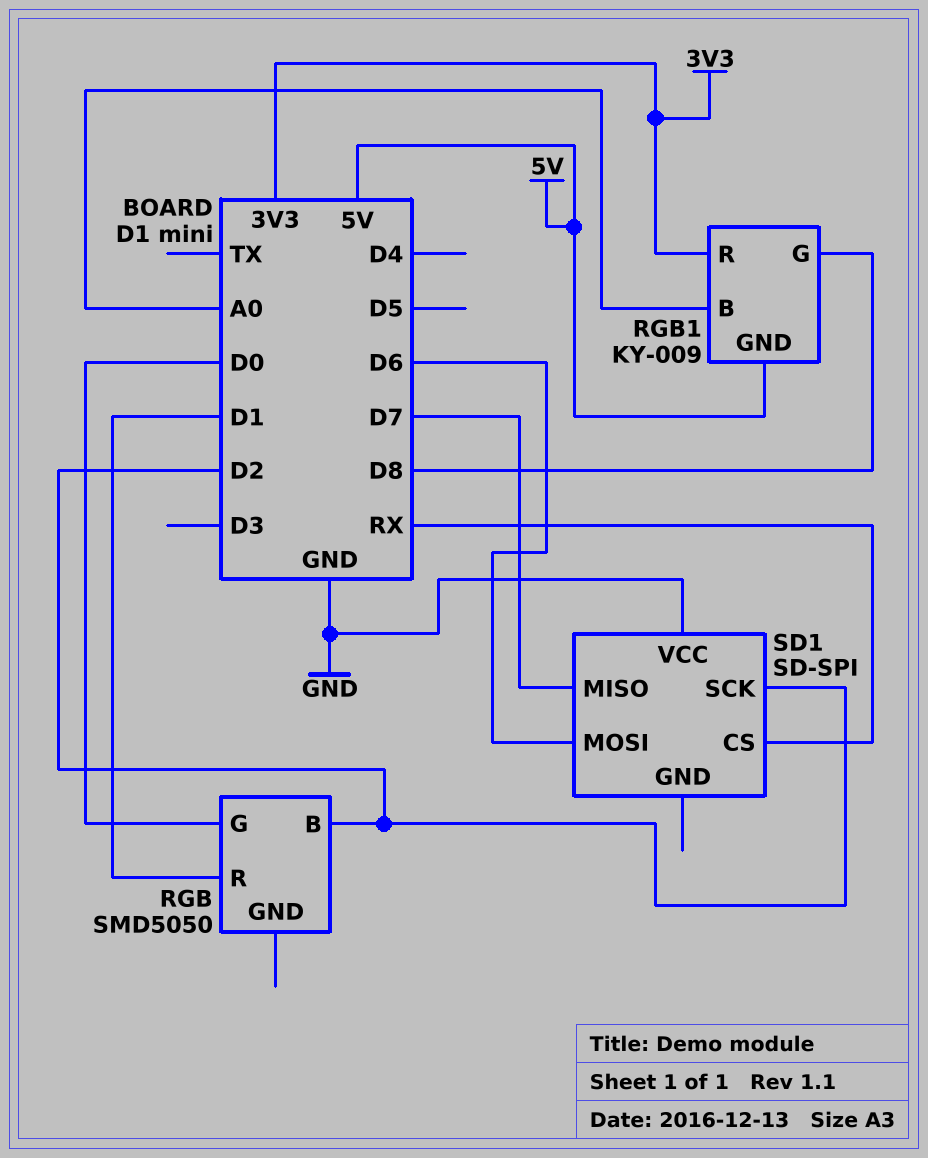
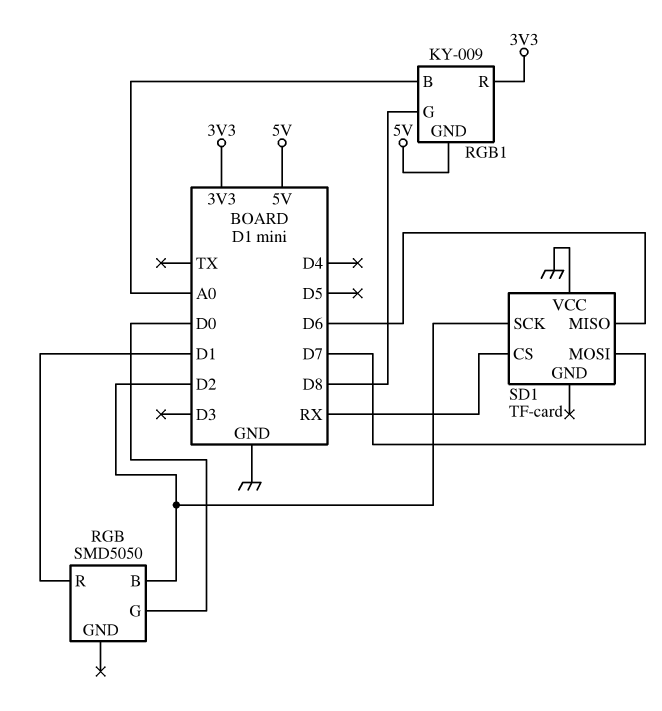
SD1: SD-SPI -> TF-card
SD1 pin MISO: D7 -> D6
SD1 pin MOSI: D6 -> D7

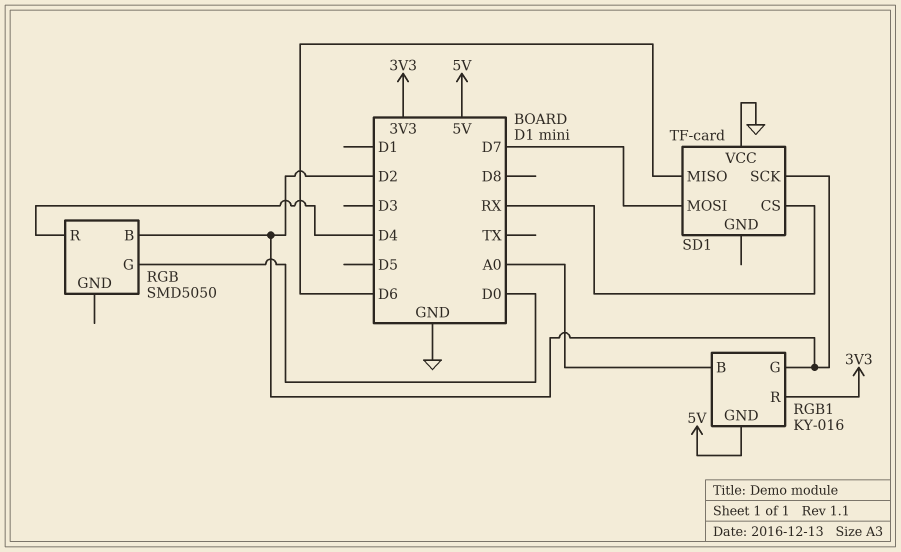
RGB pin R: D1 -> D4
RGB1: KY-009 -> KY-016
RGB1 pin G: D8 -> D2

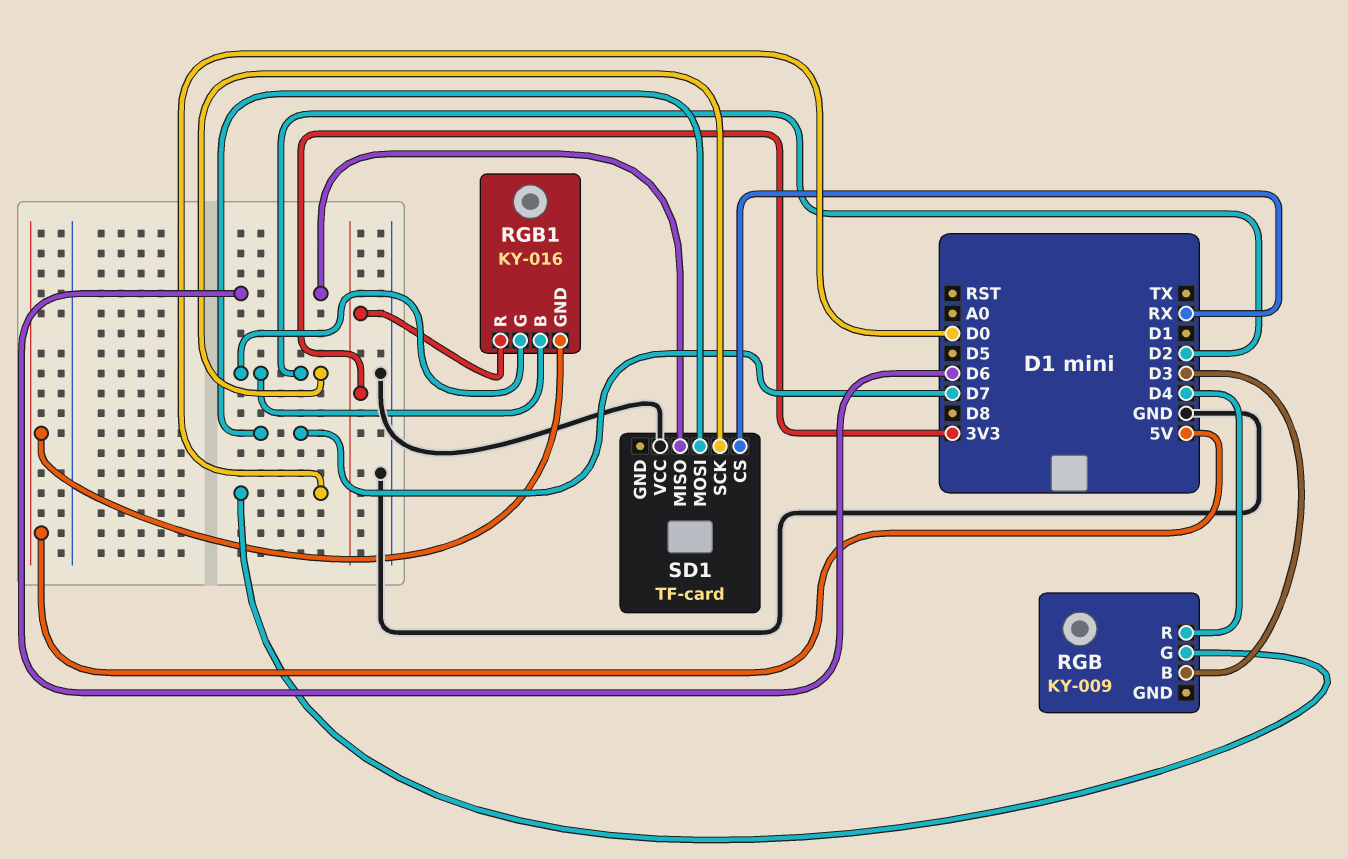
RGB: SMD5050 -> KY-009
RGB pin B: D2 -> D3
RGB1 pin B: A0 -> D2

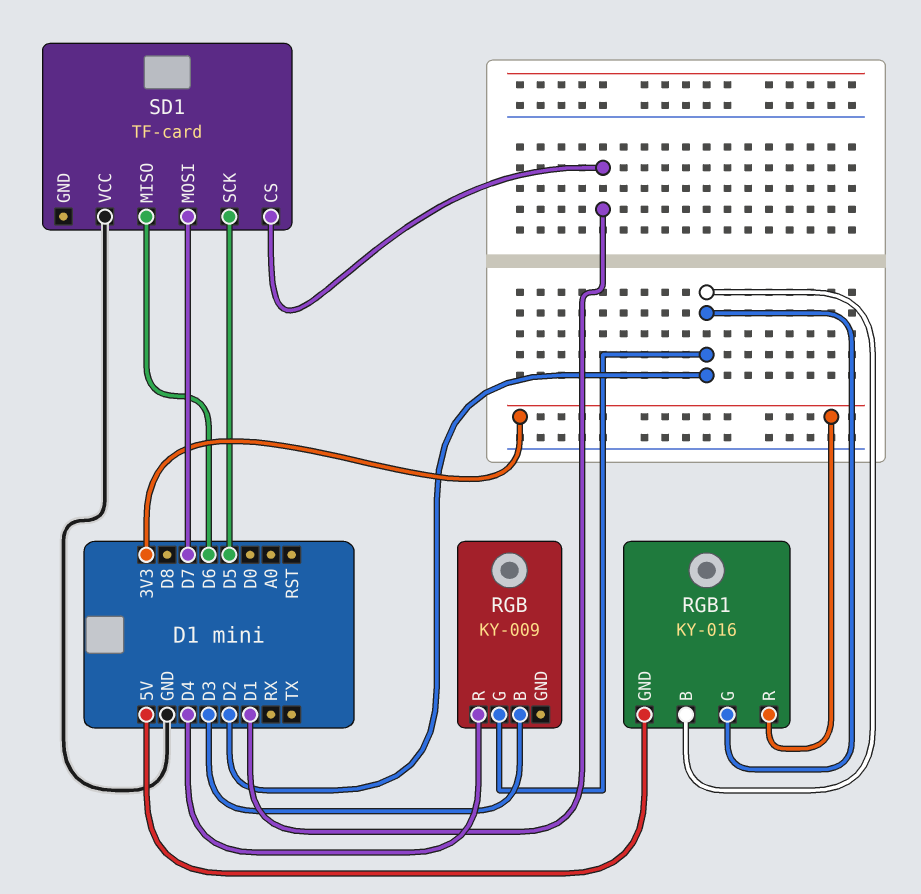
RGB pin G: D0 -> D2
SD1 pin CS: RX -> D1
SD1 pin SCK: D2 -> D5

